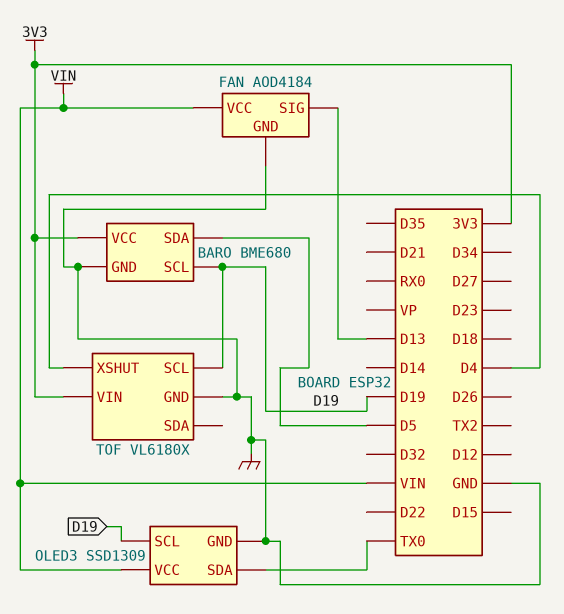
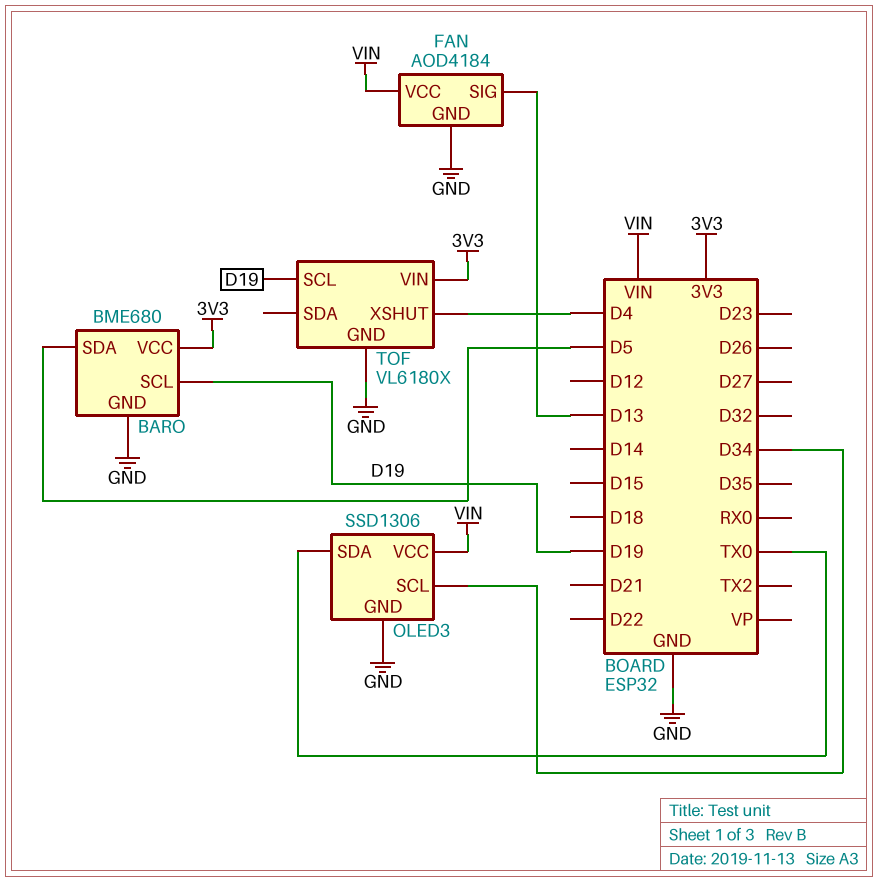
OLED3: SSD1309 -> SSD1306
OLED3 pin SCL: D19 -> D34

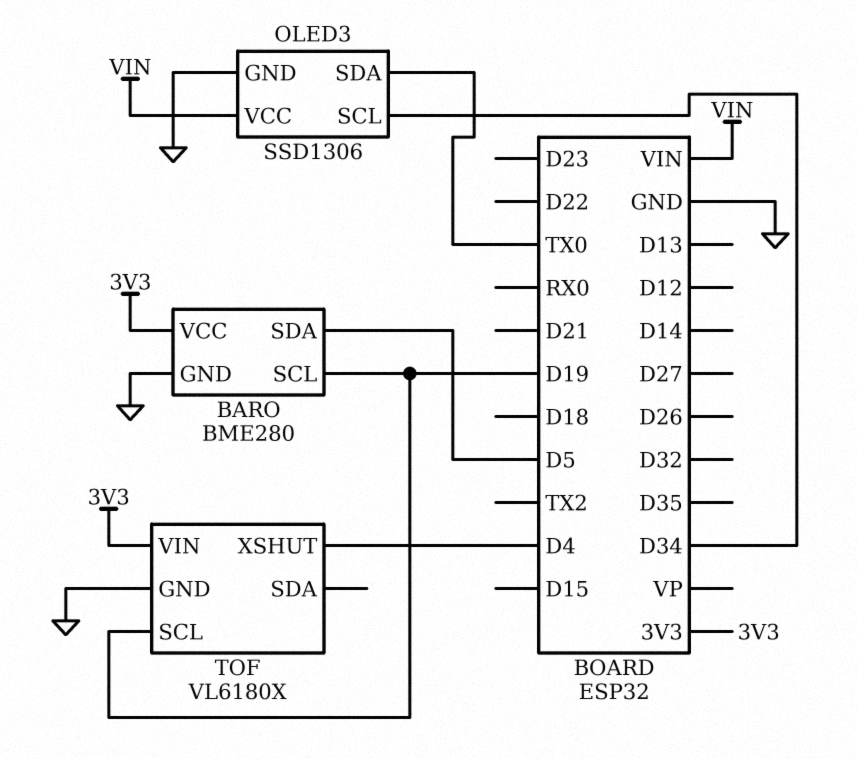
BARO: BME680 -> BME280
FAN: AOD4184 -> none
FAN pin GND: GND -> none
FAN pin SIG: D13 -> none
FAN pin VCC: VIN -> none

